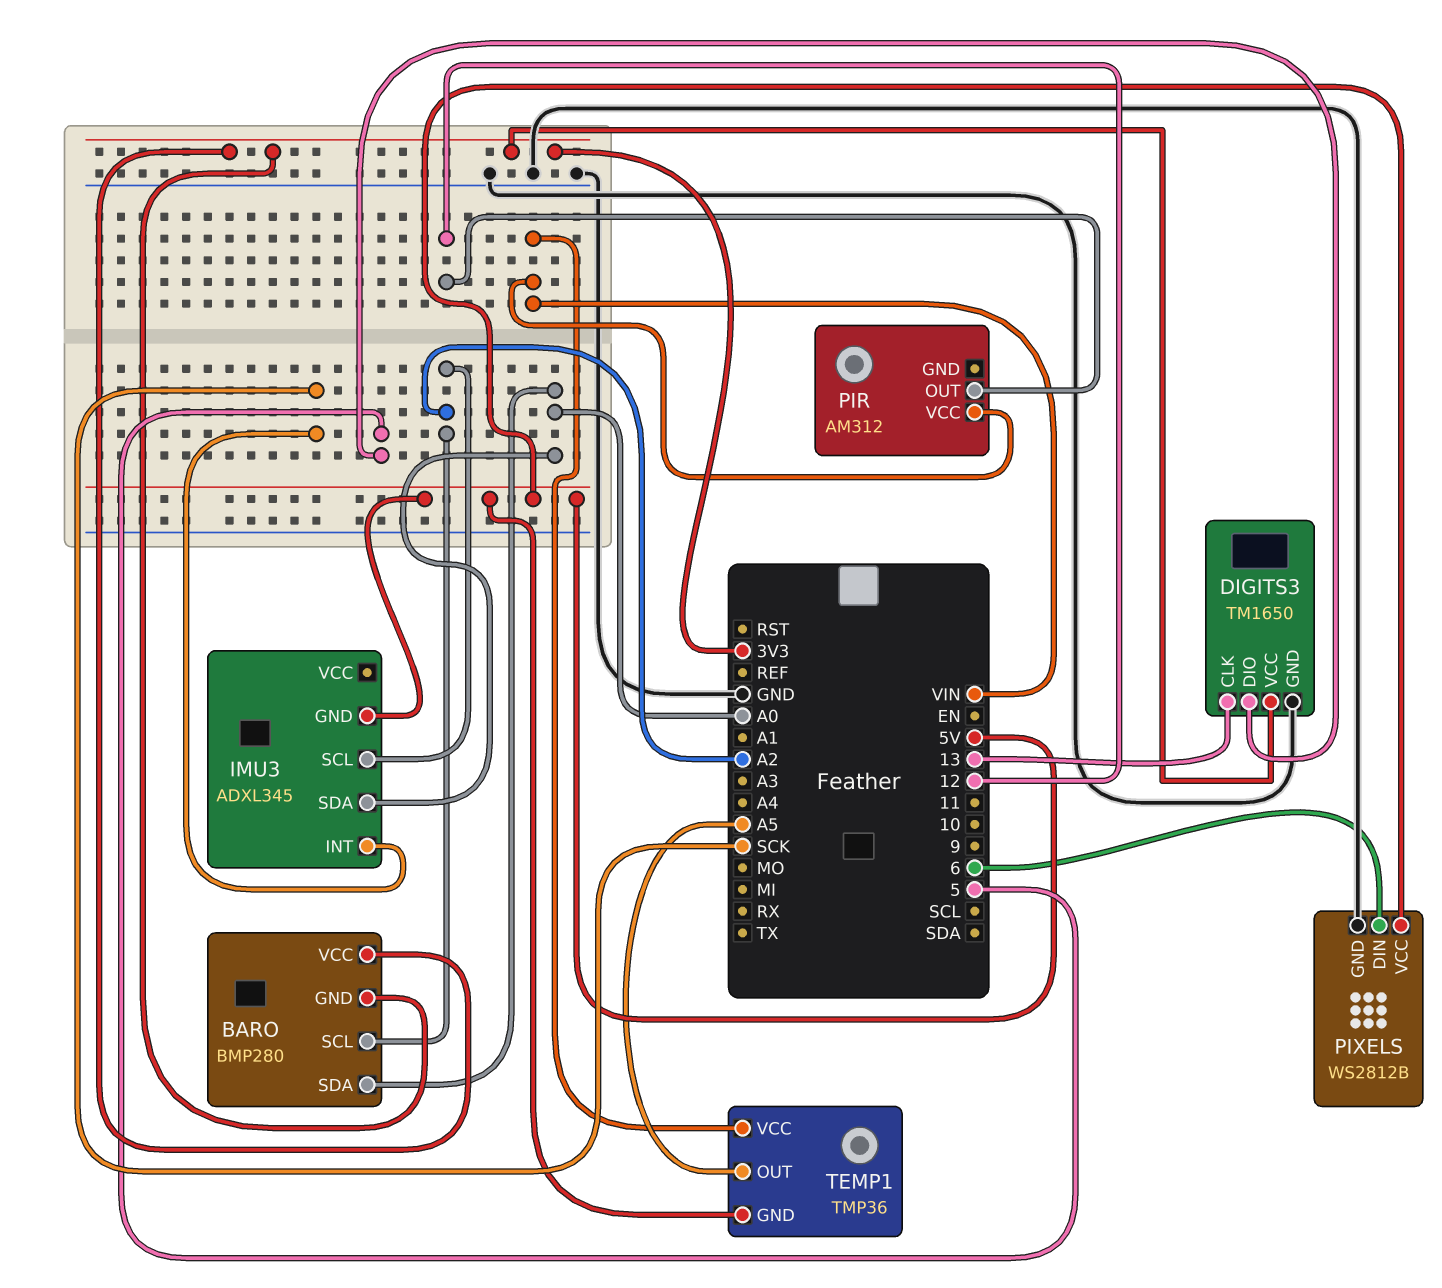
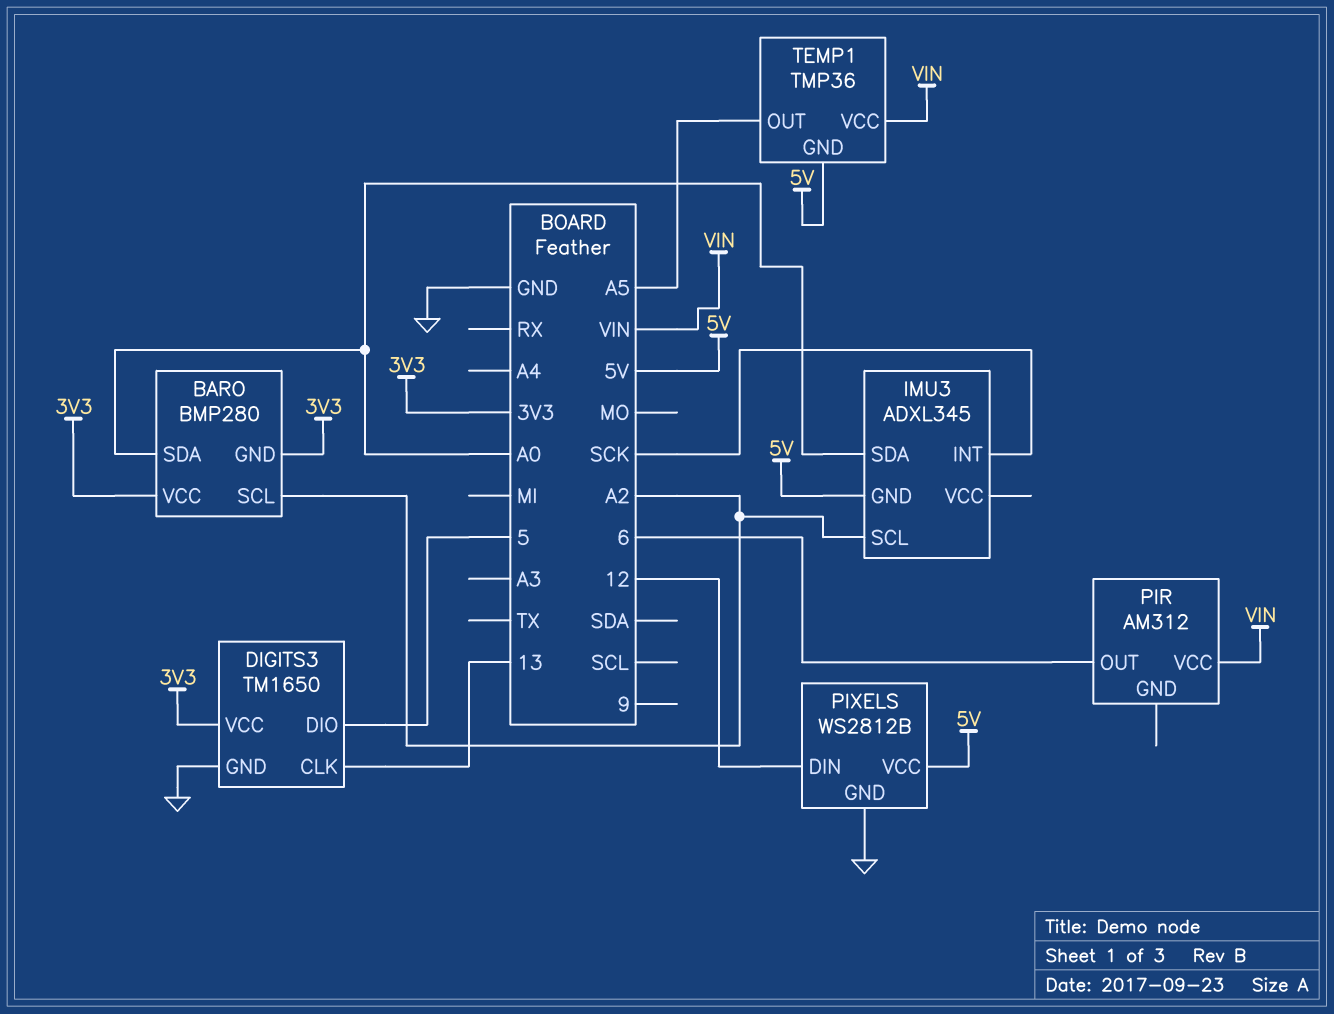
PIR pin OUT: 12 -> 6
PIXELS pin DIN: 6 -> 12

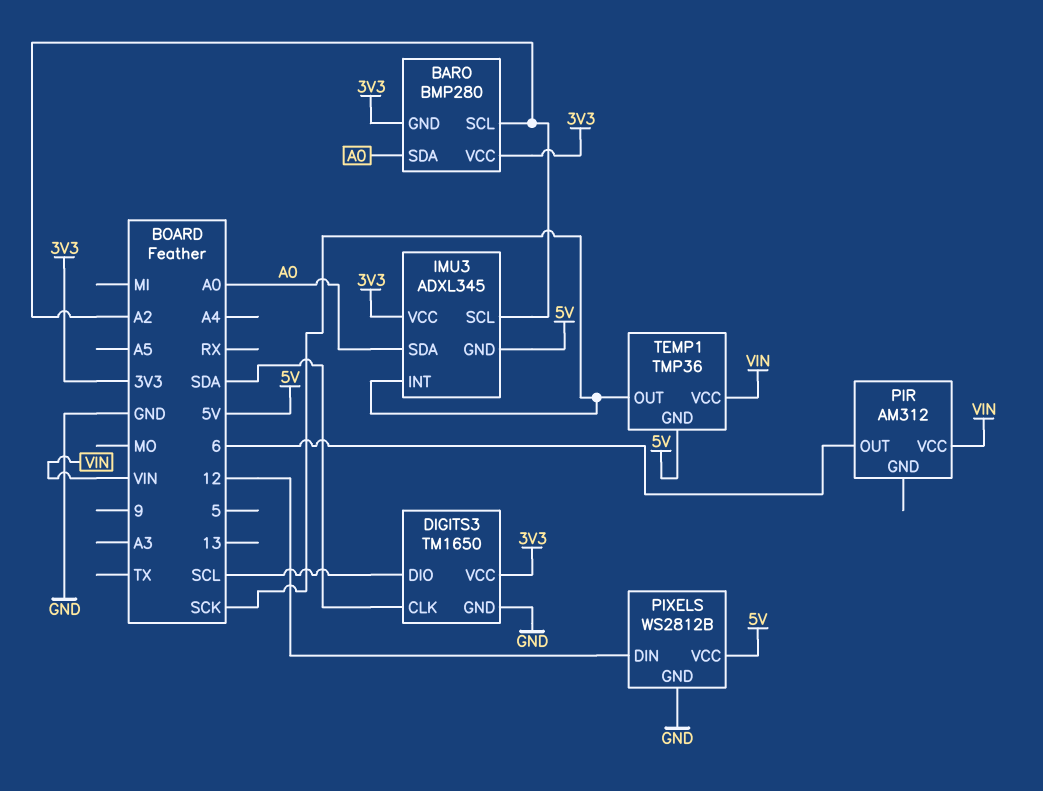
DIGITS3 pin CLK: 13 -> SDA
DIGITS3 pin DIO: 5 -> SCL
IMU3 pin VCC: none -> 3V3
TEMP1 pin OUT: A5 -> SCK

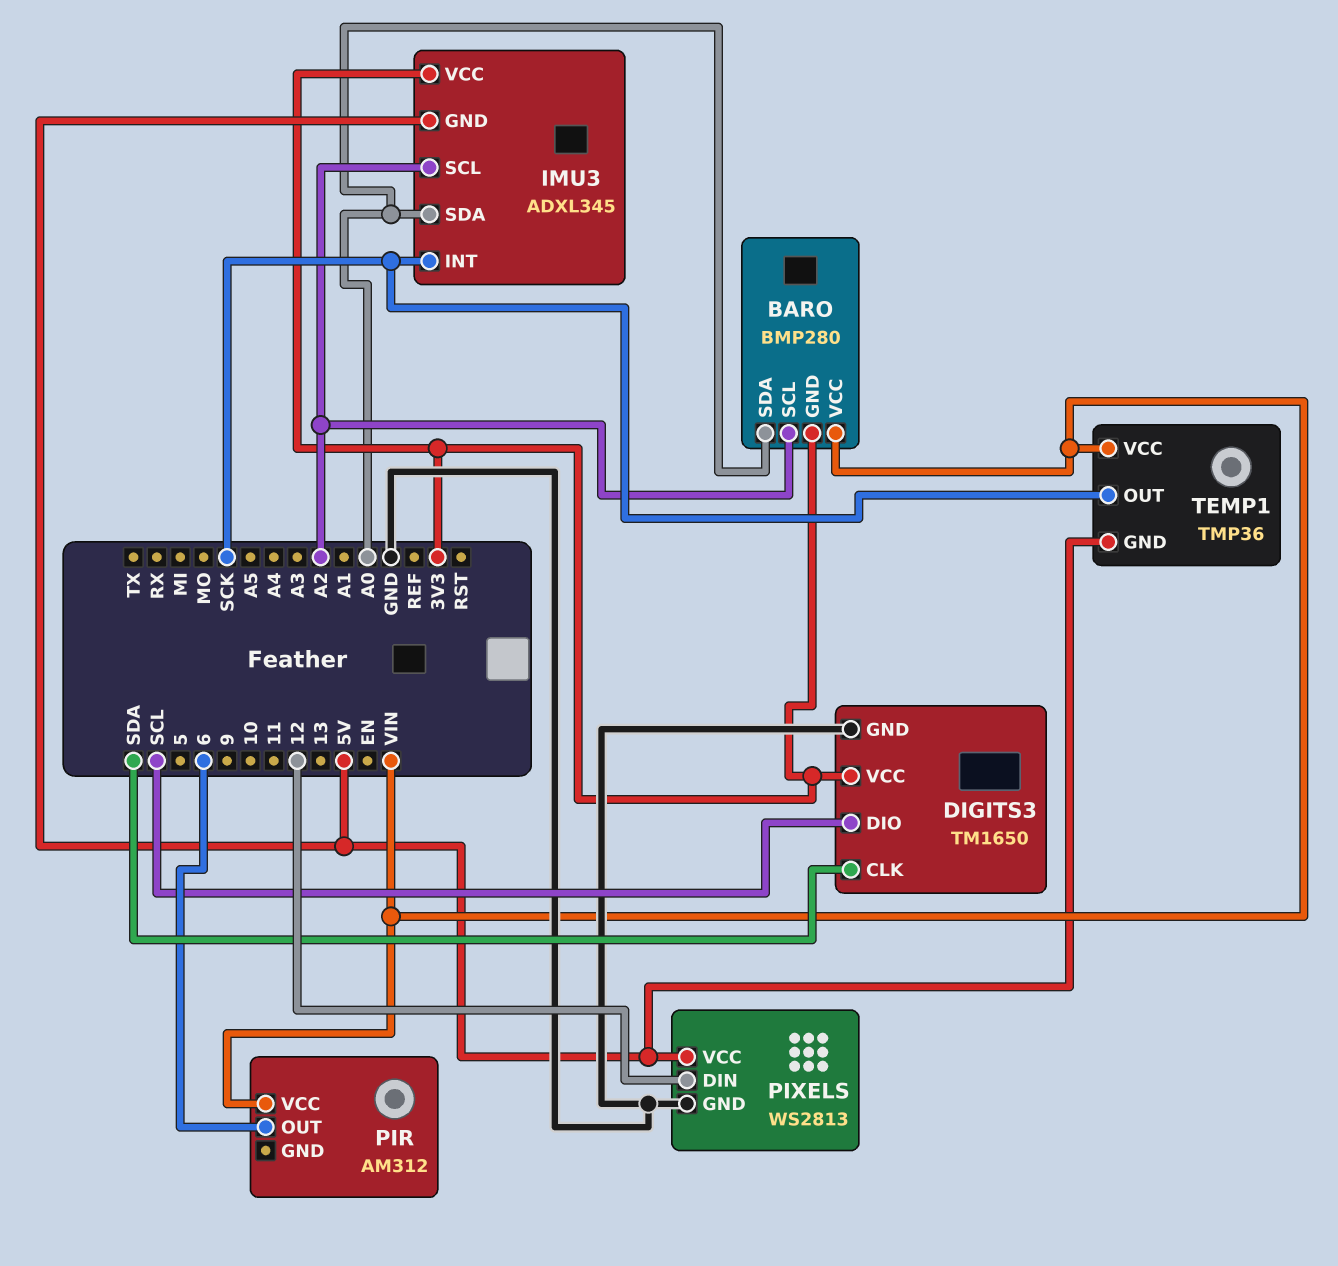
BARO pin VCC: 3V3 -> VIN
PIXELS: WS2812B -> WS2813

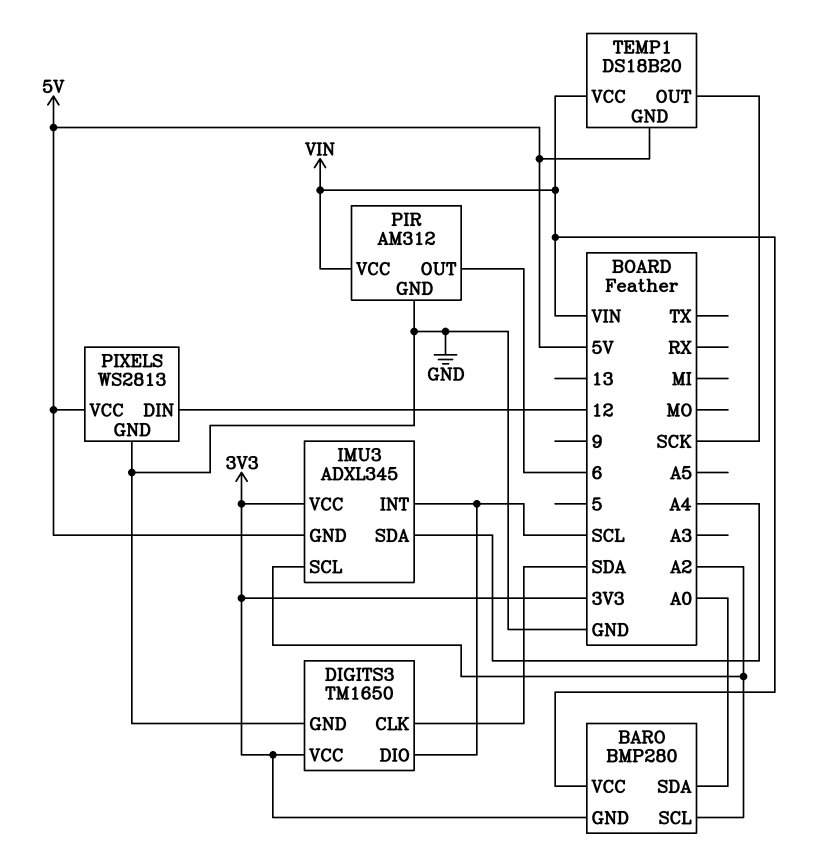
IMU3 pin INT: SCK -> SCL
IMU3 pin SDA: A0 -> A4
PIR pin GND: none -> GND
TEMP1: TMP36 -> DS18B20

